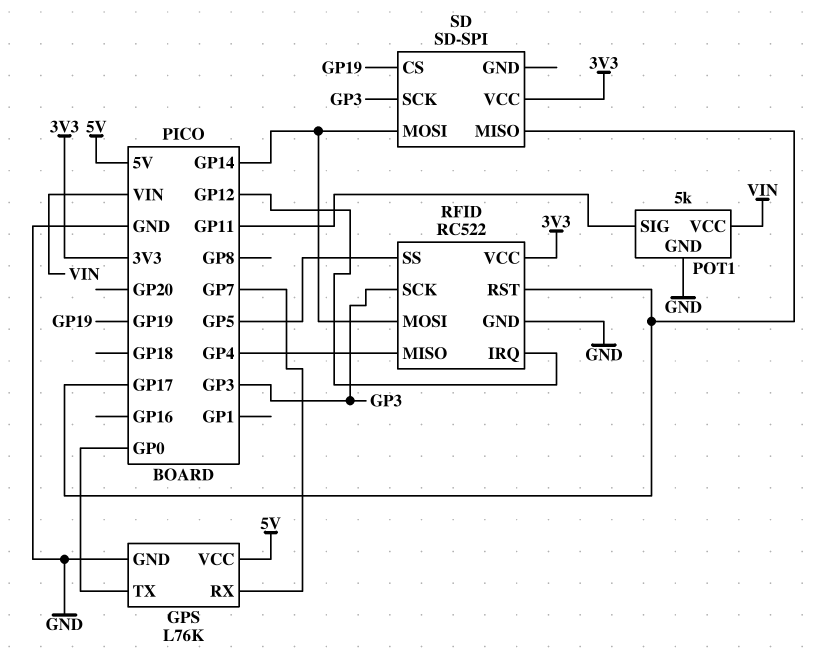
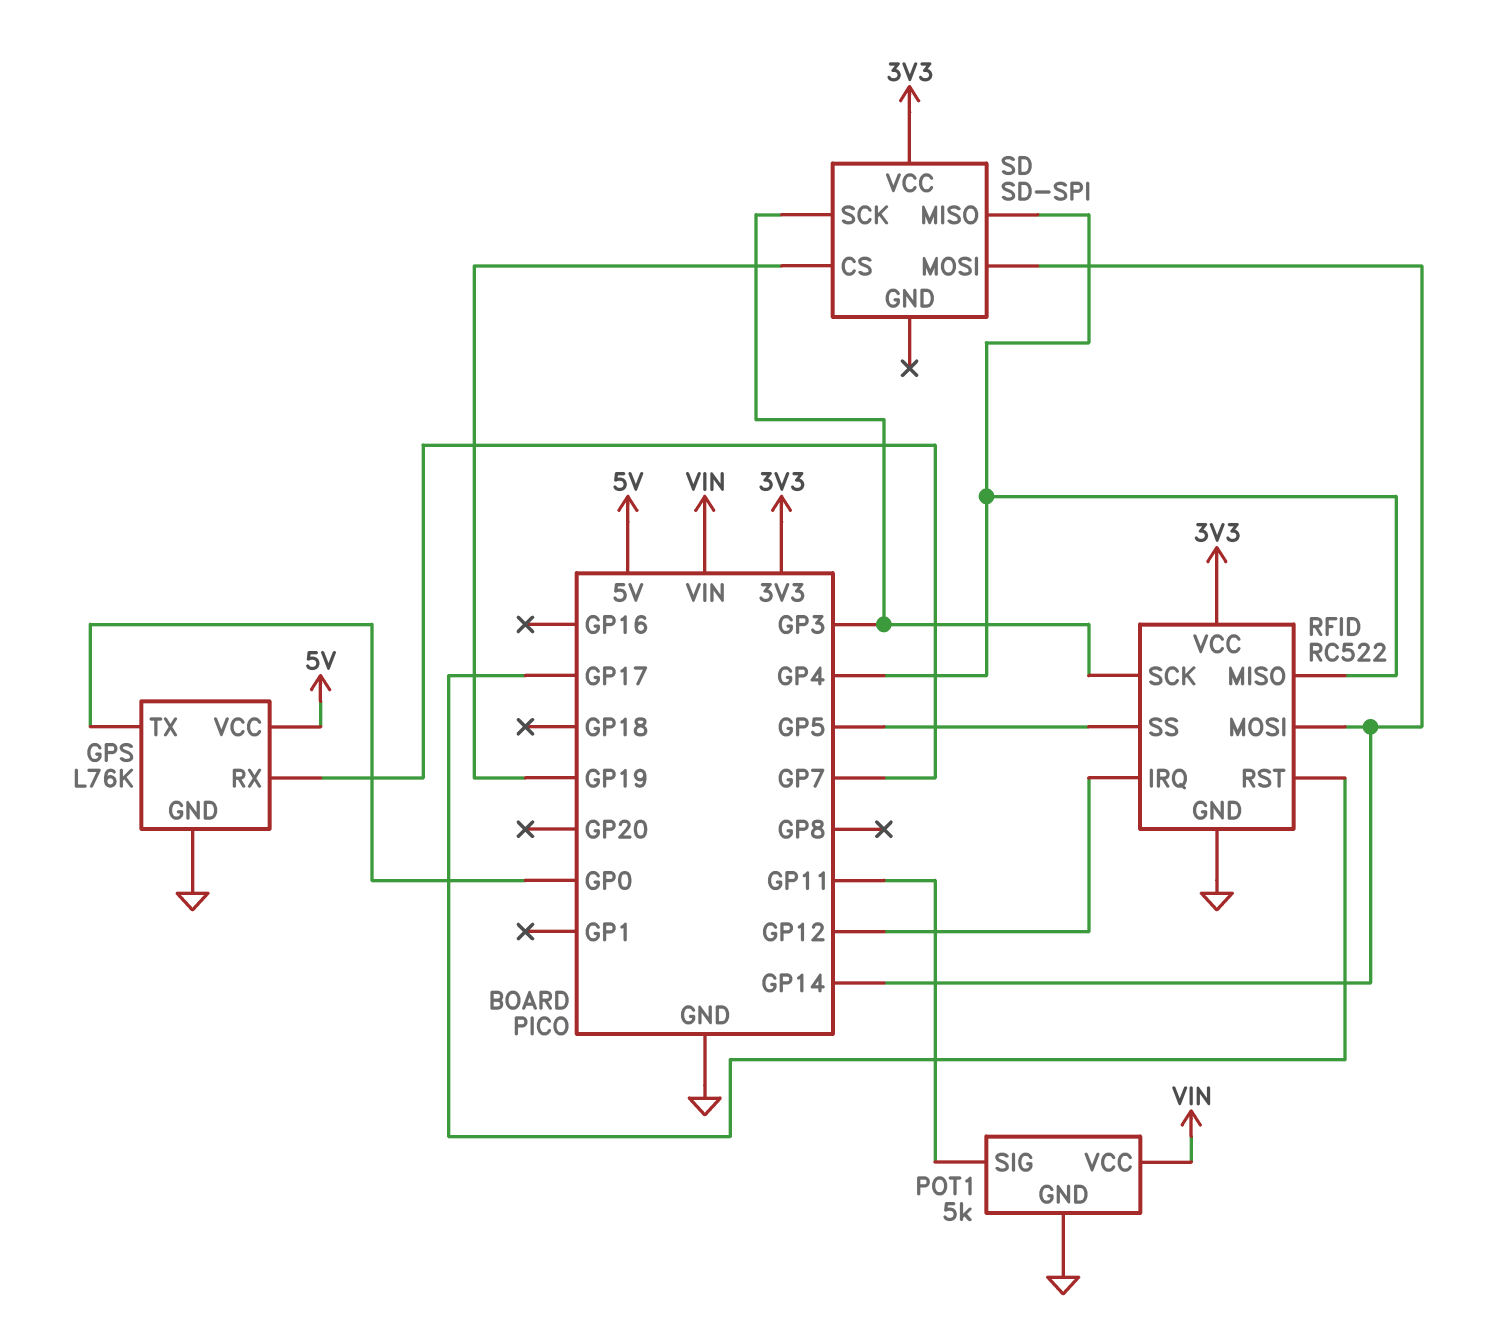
SD pin MISO: GP17 -> GP4

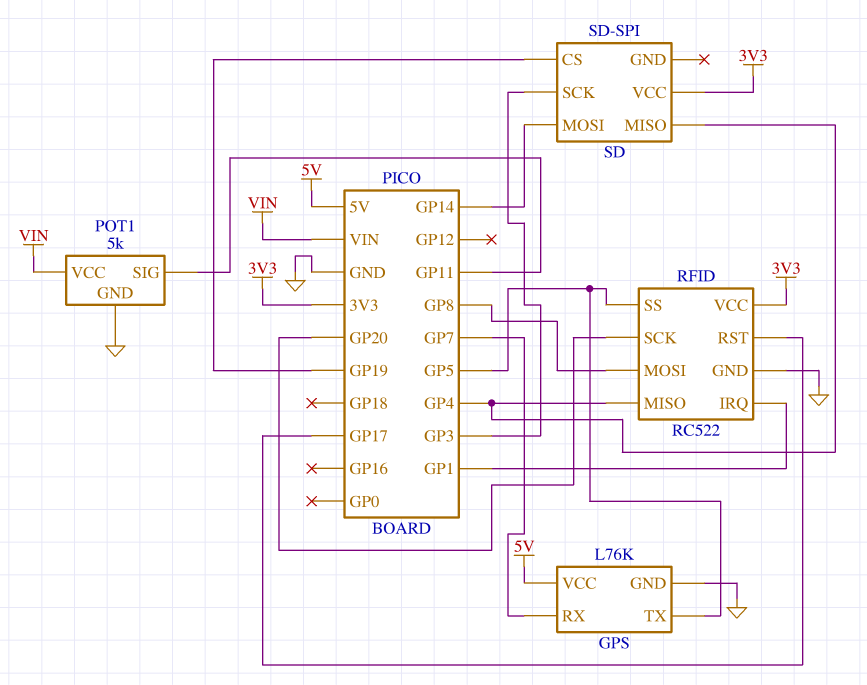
GPS pin TX: GP0 -> GP5
RFID pin IRQ: GP12 -> GP1
RFID pin MOSI: GP14 -> GP8
RFID pin SCK: GP3 -> GP20

